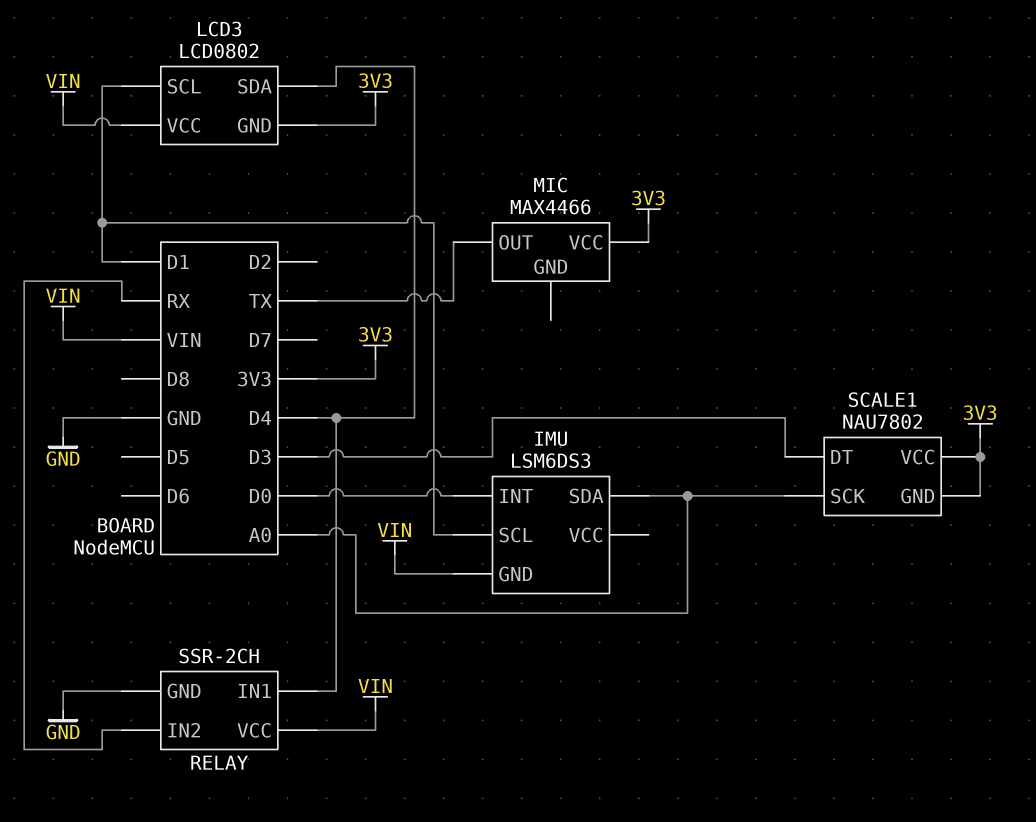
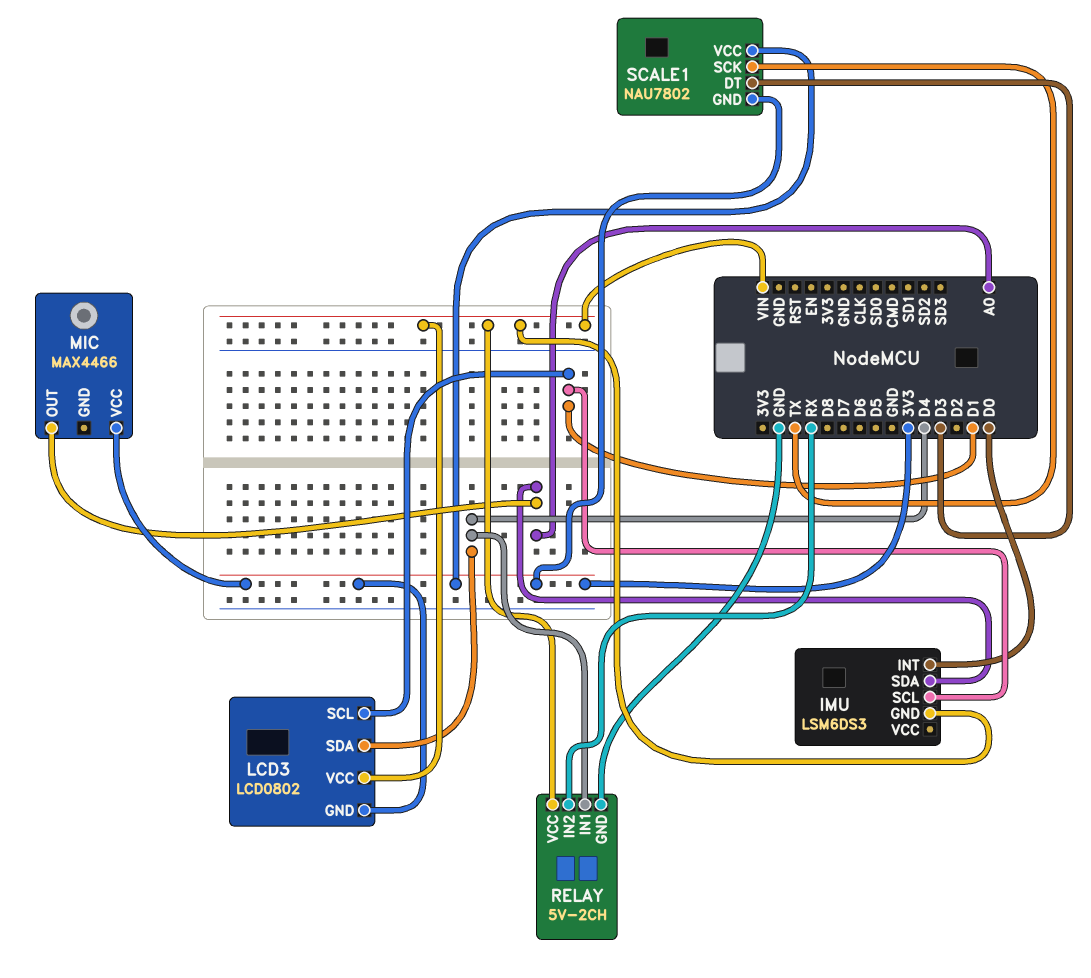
MIC pin OUT: TX -> A0
RELAY: SSR-2CH -> 5V-2CH
SCALE1 pin SCK: A0 -> TX

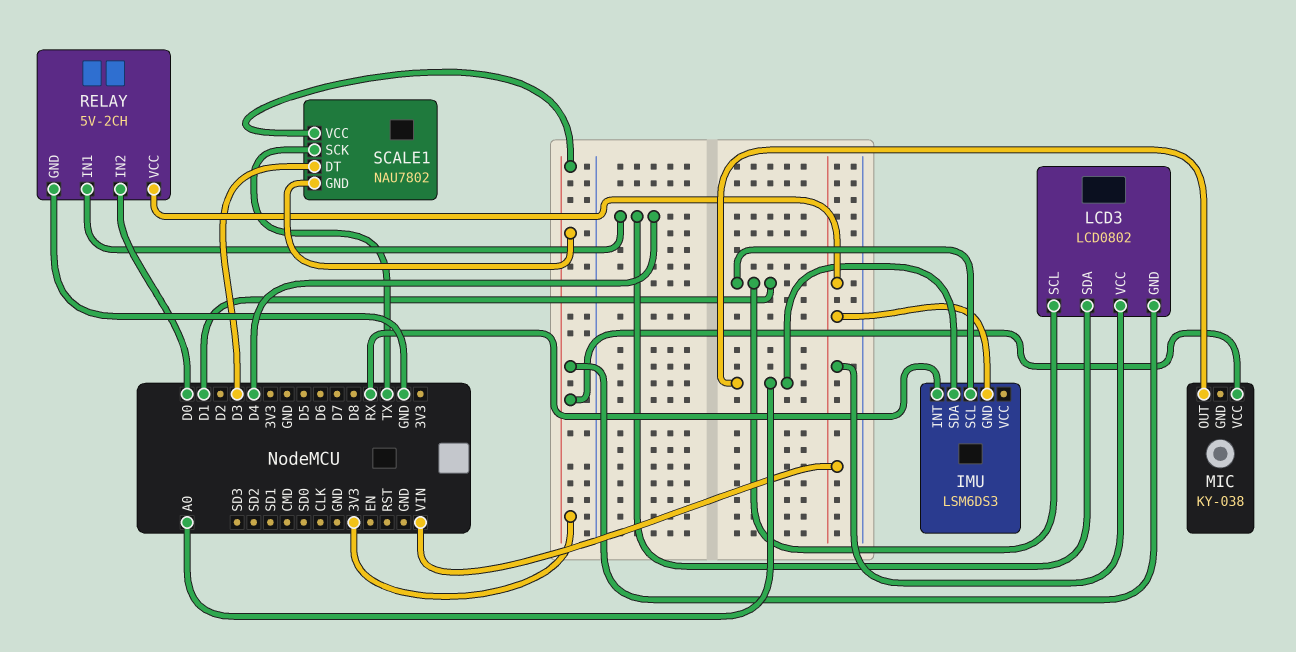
IMU pin INT: D0 -> RX
MIC: MAX4466 -> KY-038
RELAY pin IN2: RX -> D0

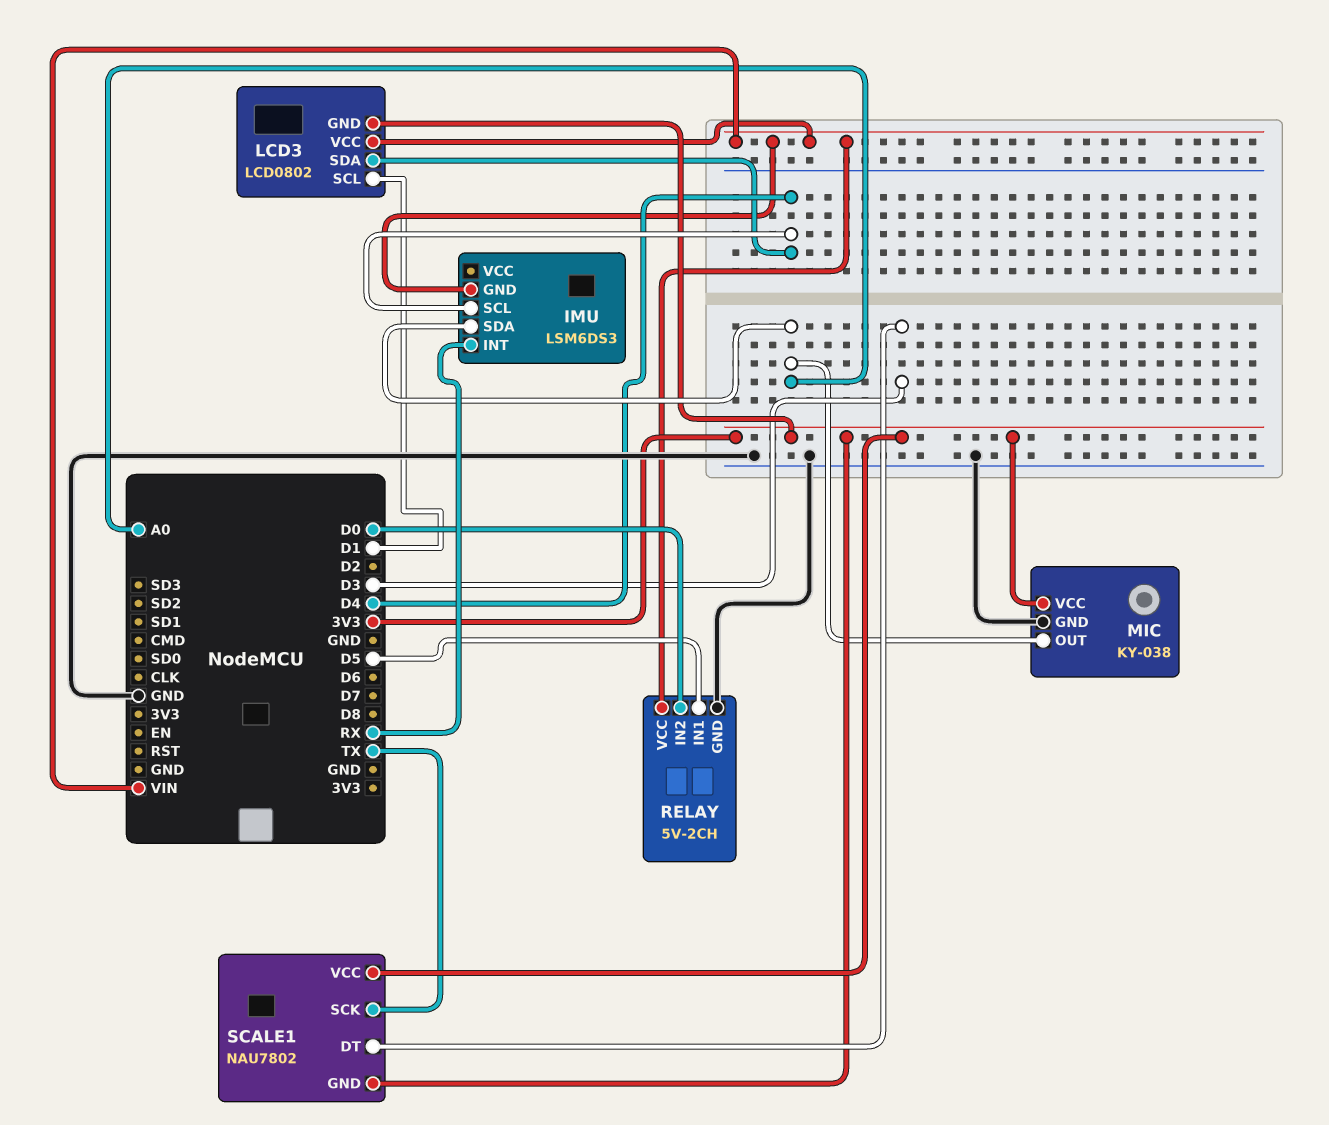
IMU pin SCL: D1 -> D4
MIC pin GND: none -> GND
RELAY pin IN1: D4 -> D5

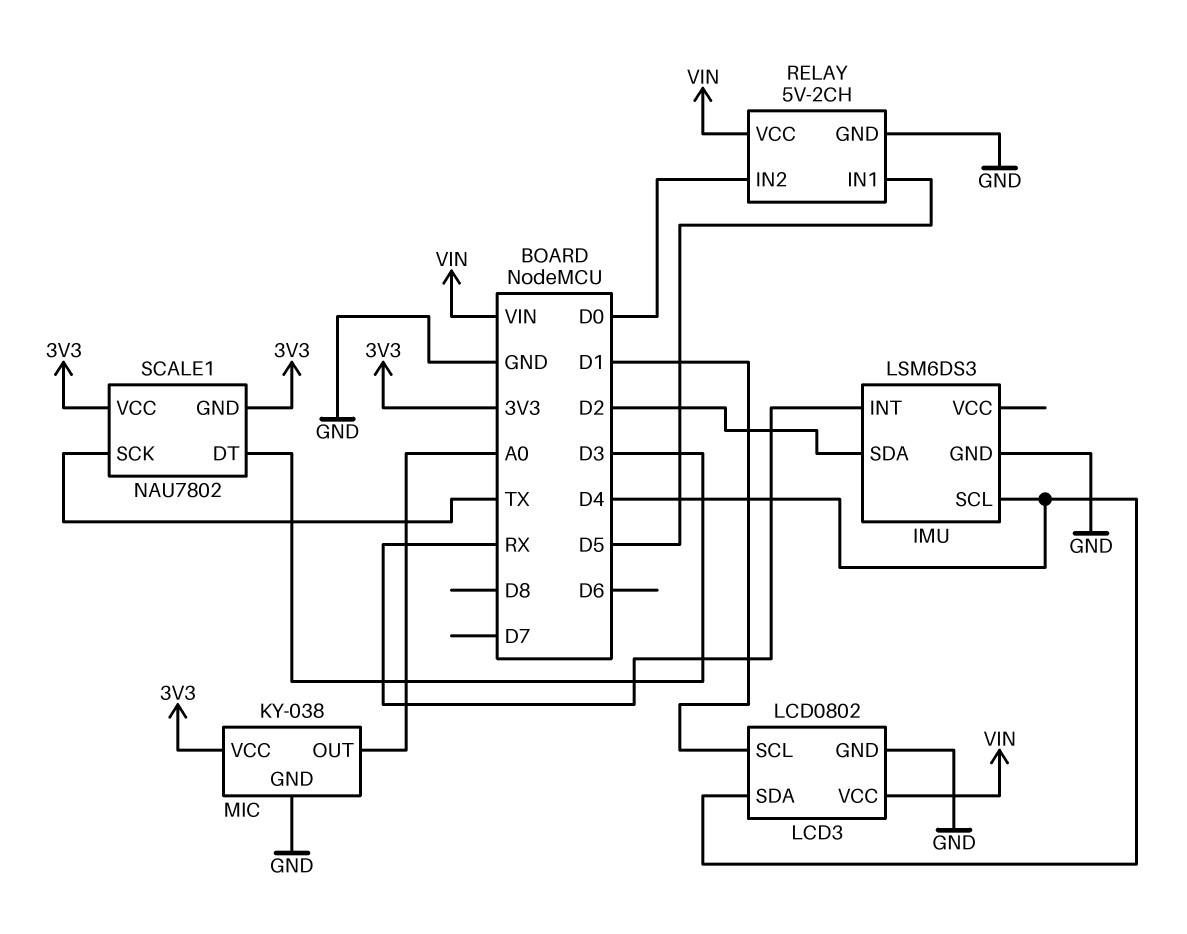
IMU pin GND: VIN -> GND
IMU pin SDA: A0 -> D2
LCD3 pin GND: 3V3 -> GND

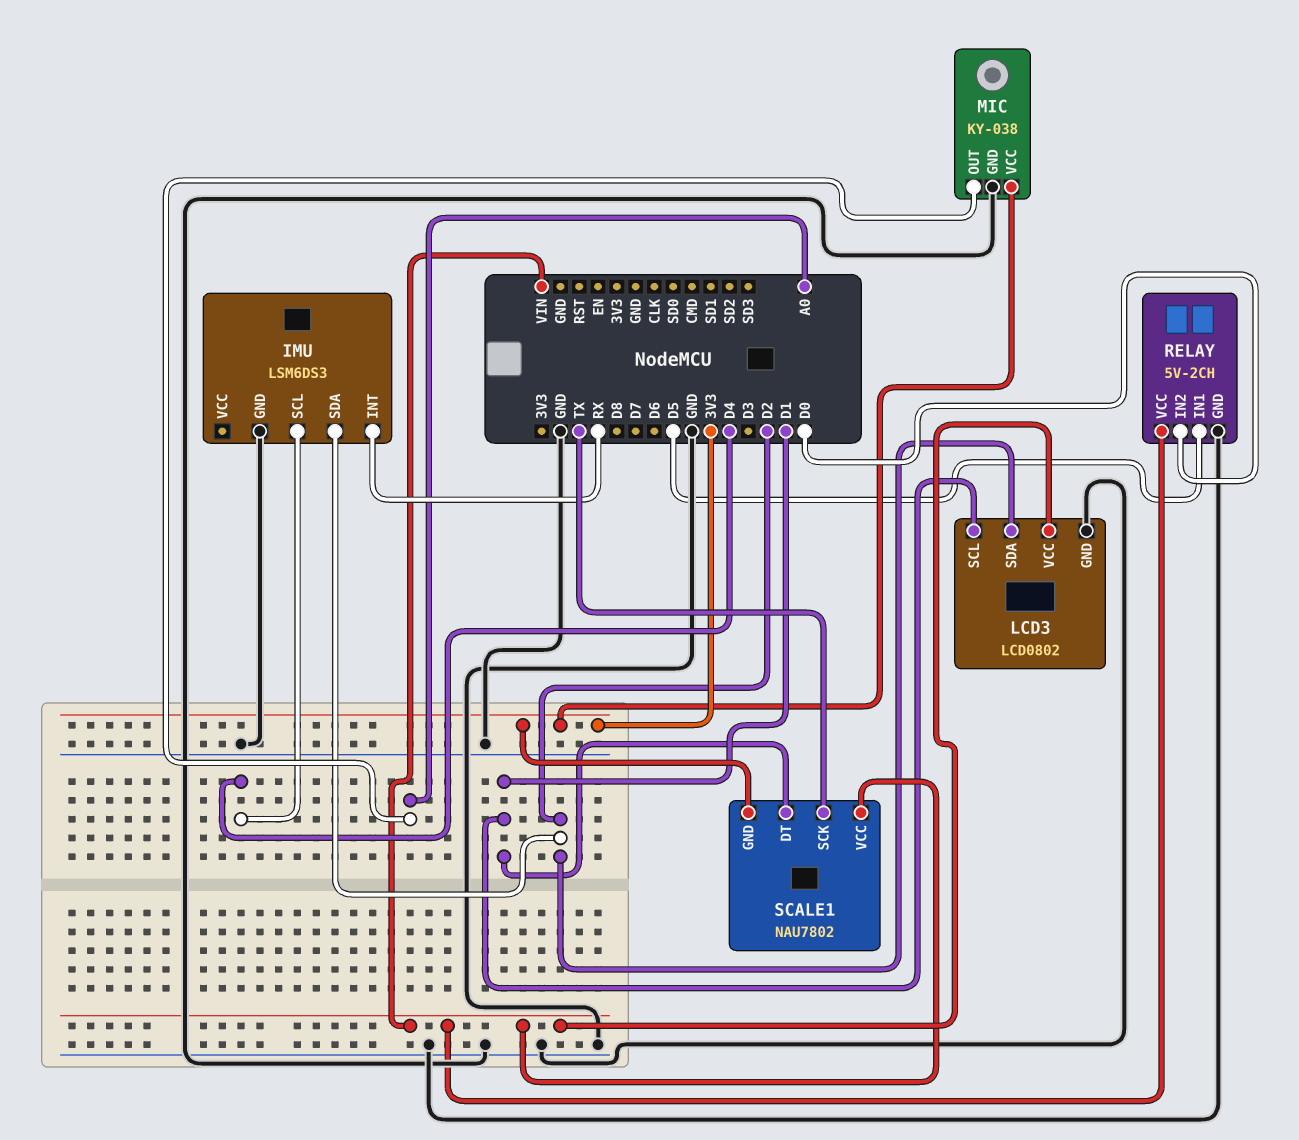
LCD3 pin SDA: D4 -> D2
SCALE1 pin DT: D3 -> D1
SCALE1 pin VCC: 3V3 -> VIN

